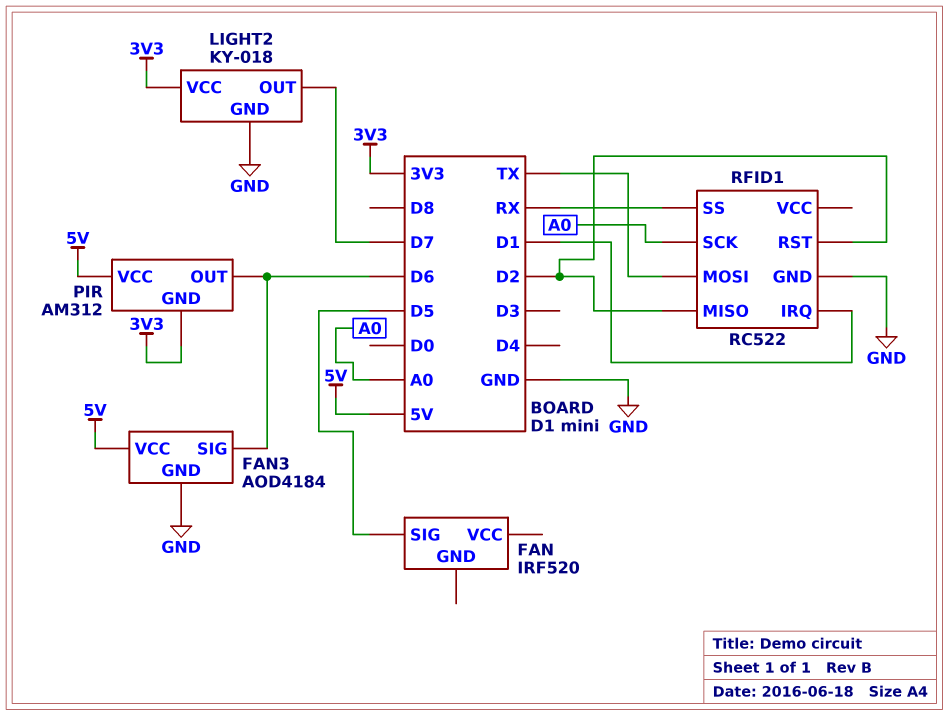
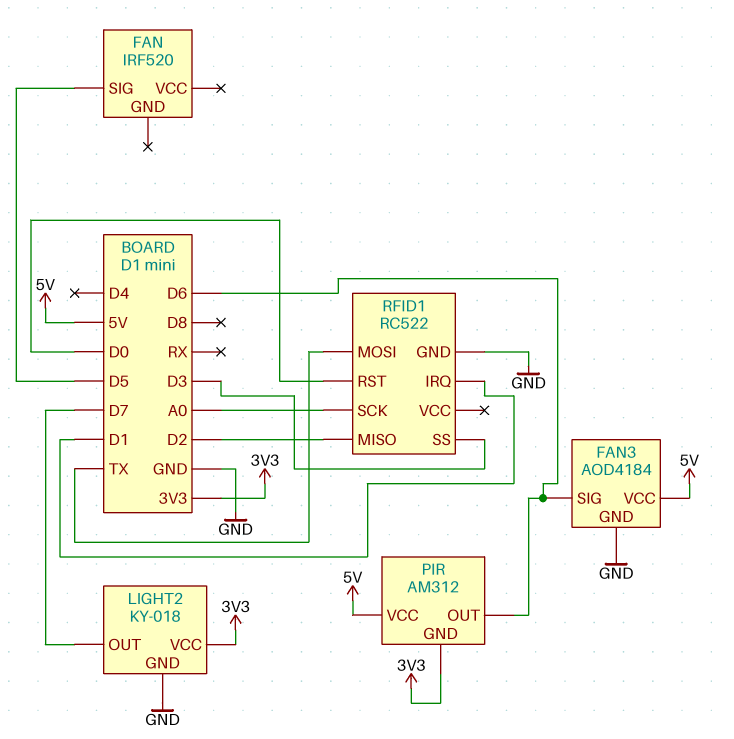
RFID1 pin RST: D2 -> D0
RFID1 pin SS: RX -> D3

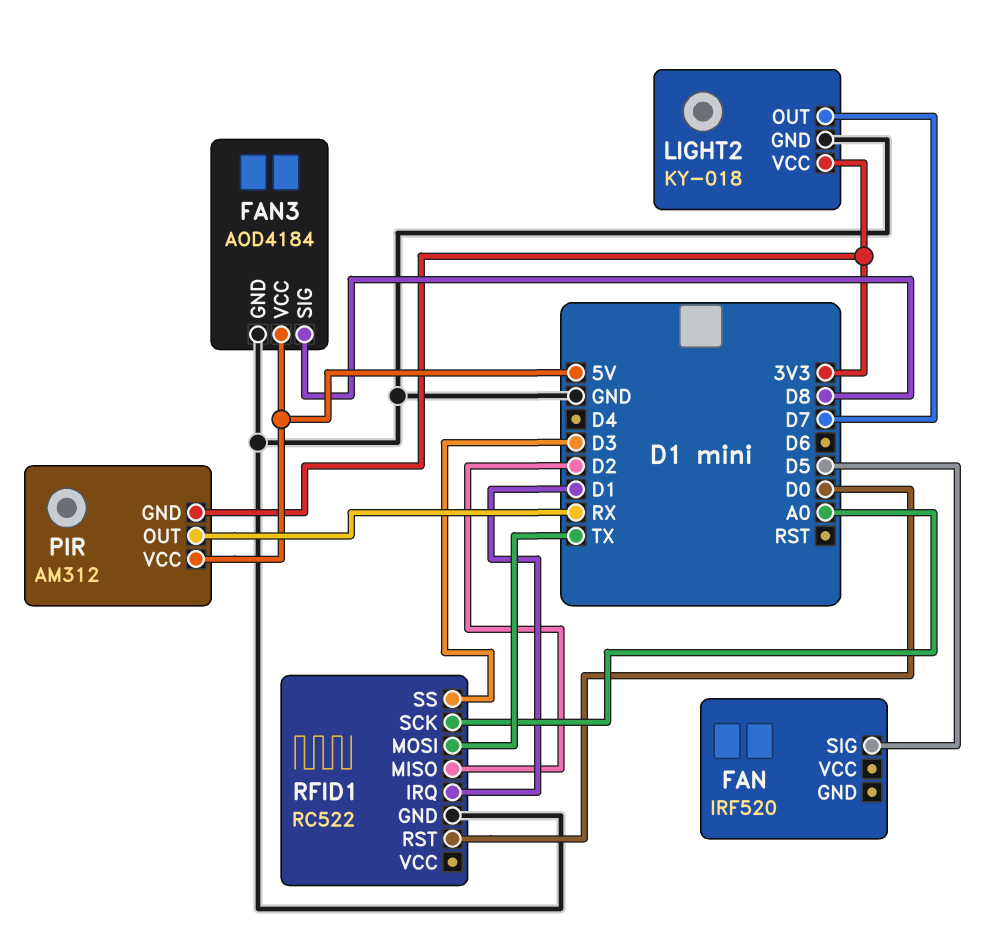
FAN3 pin SIG: D6 -> D8
PIR pin OUT: D6 -> RX

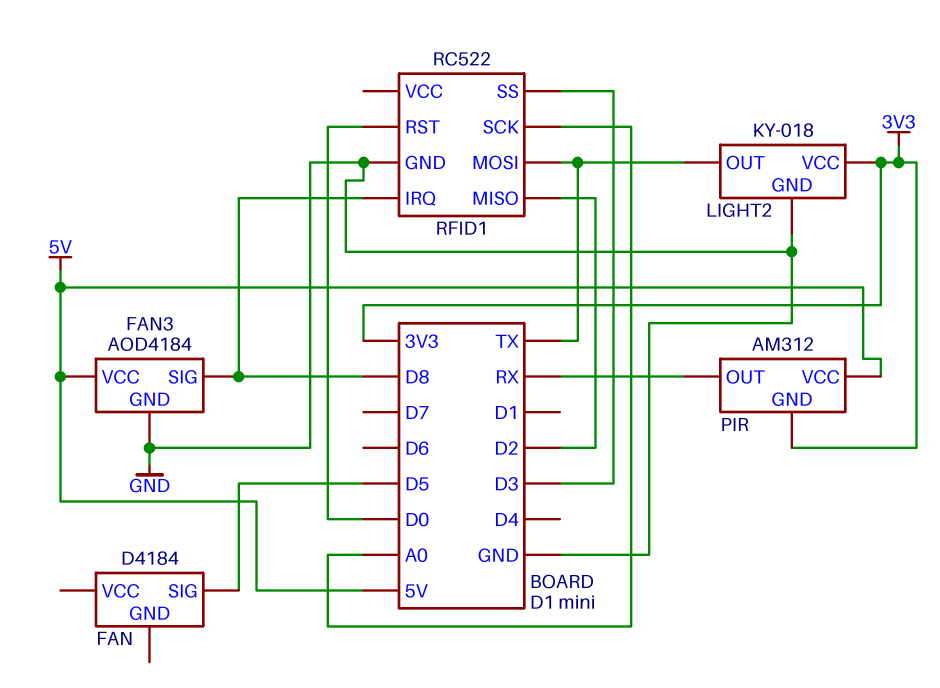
FAN: IRF520 -> D4184
LIGHT2 pin OUT: D7 -> TX
RFID1 pin IRQ: D1 -> D8

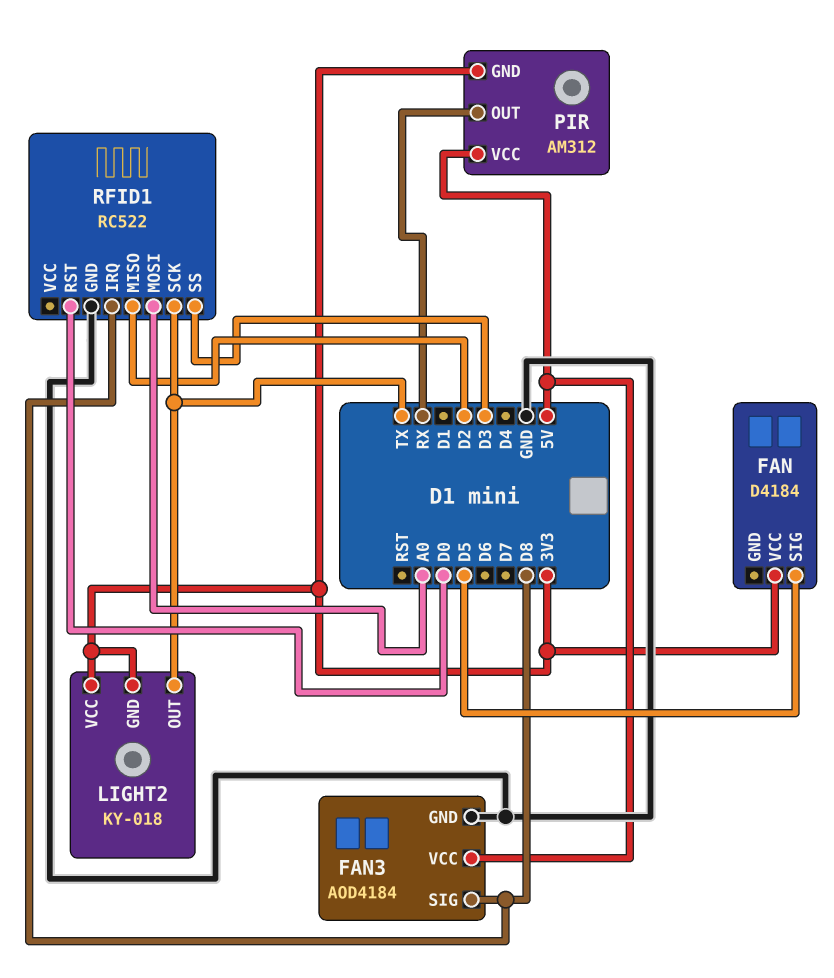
FAN pin VCC: none -> 3V3
LIGHT2 pin GND: GND -> 3V3
RFID1 pin MOSI: TX -> A0
RFID1 pin SCK: A0 -> TX

